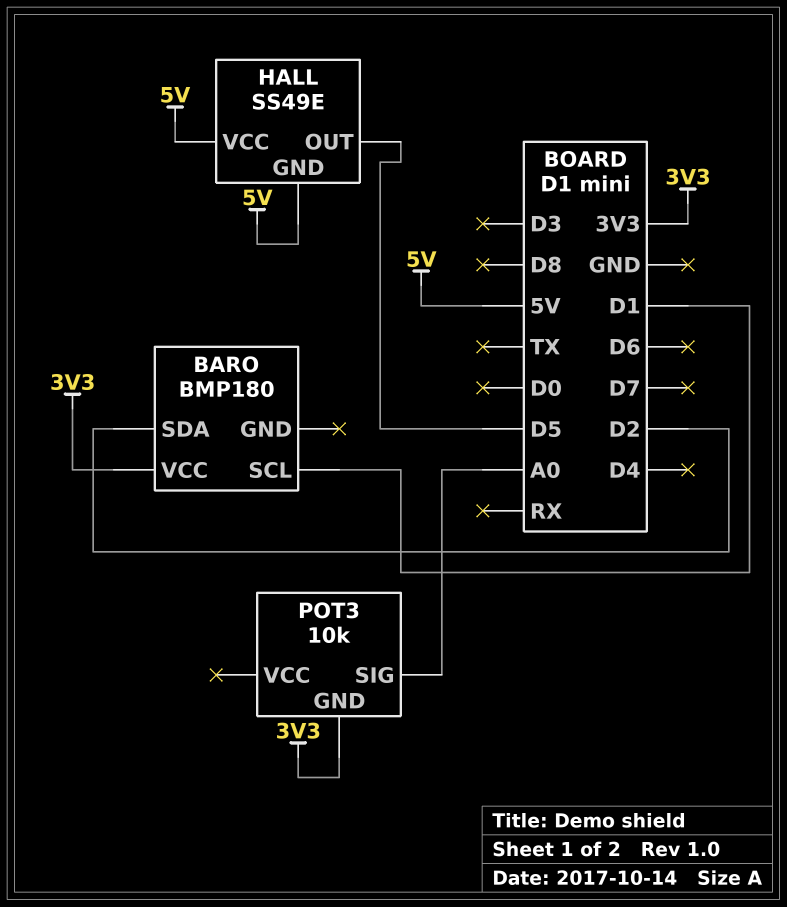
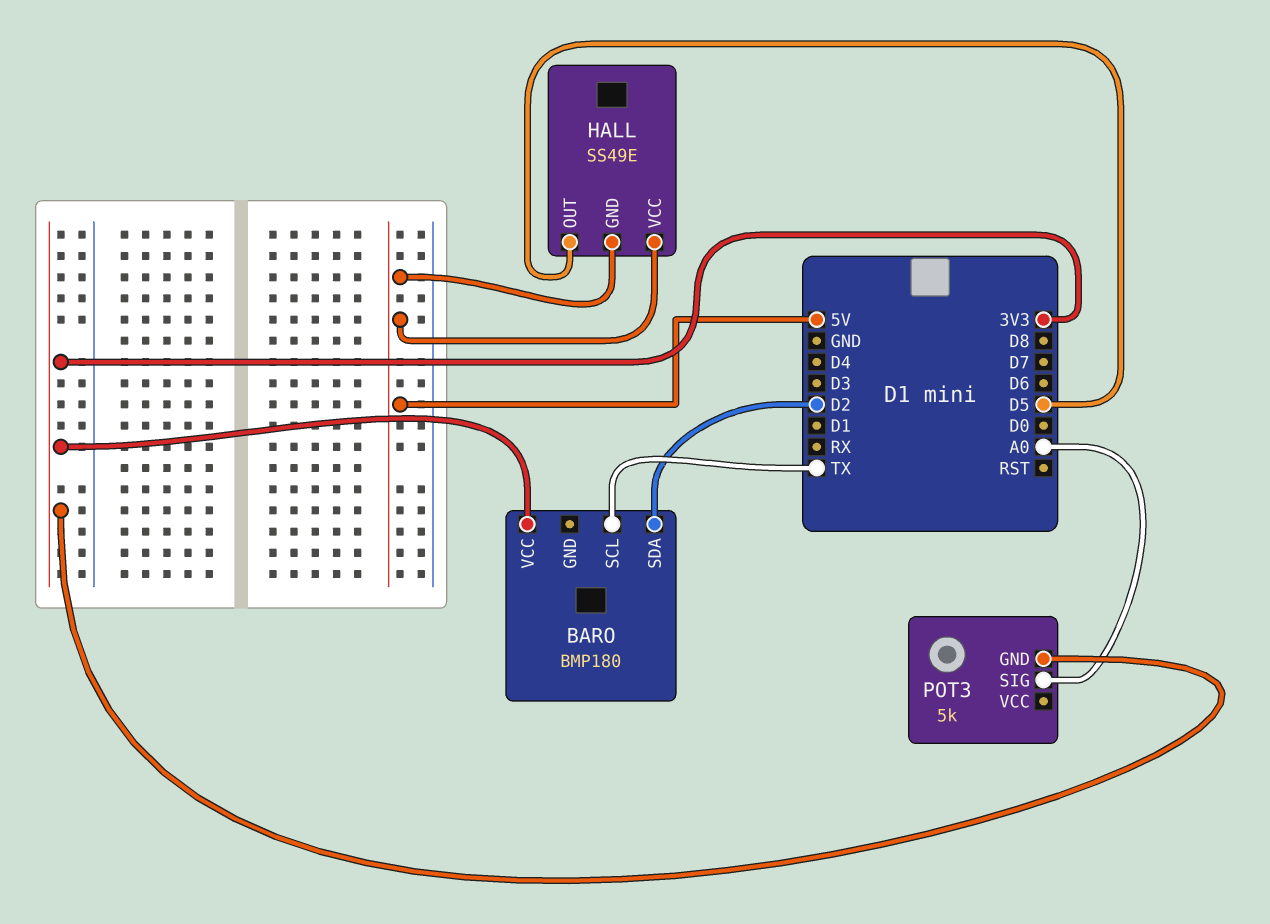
BARO pin SCL: D1 -> TX
POT3: 10k -> 5k

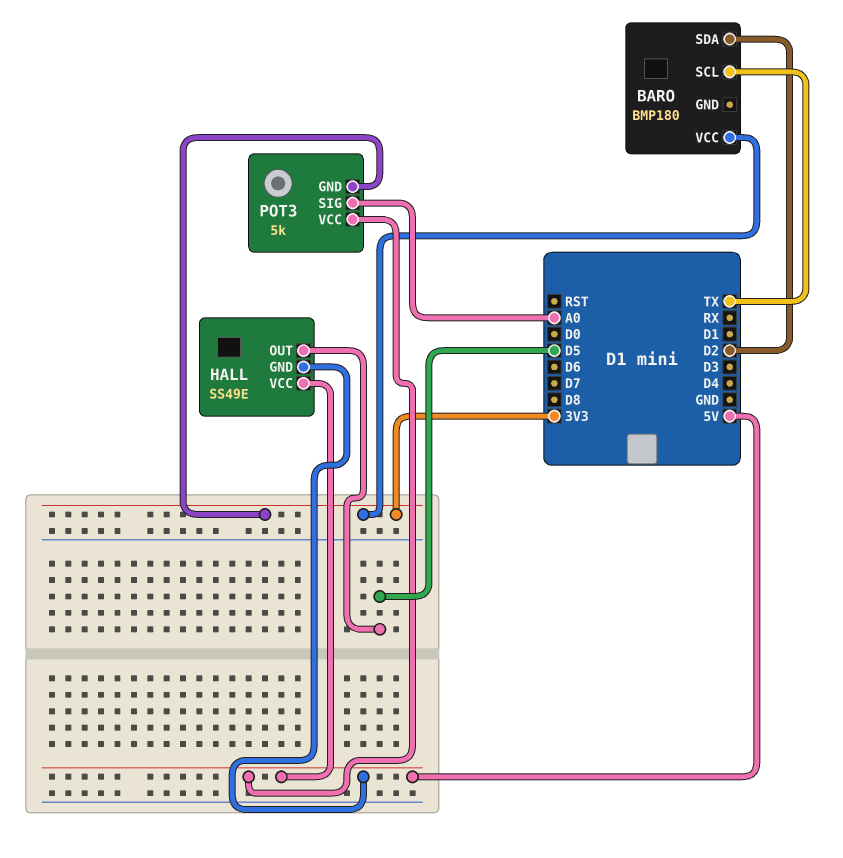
POT3 pin VCC: none -> 5V

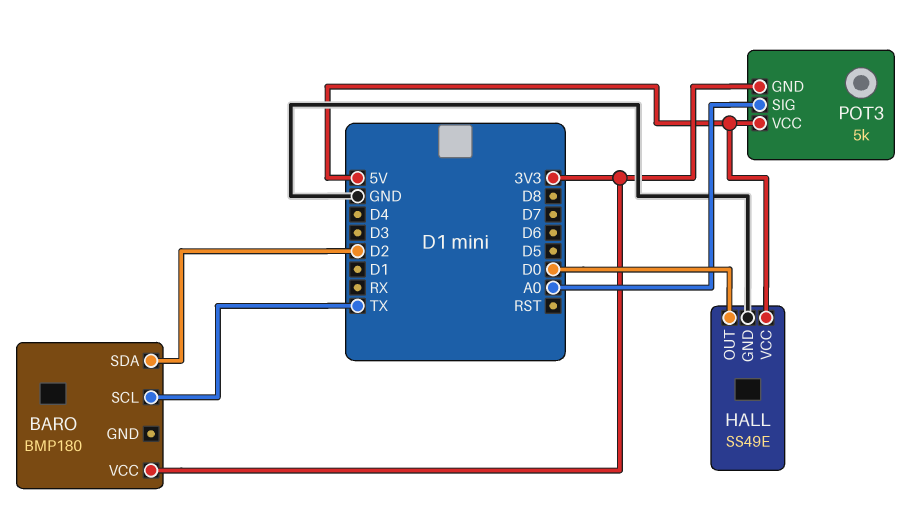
HALL pin GND: 5V -> GND
HALL pin OUT: D5 -> D0

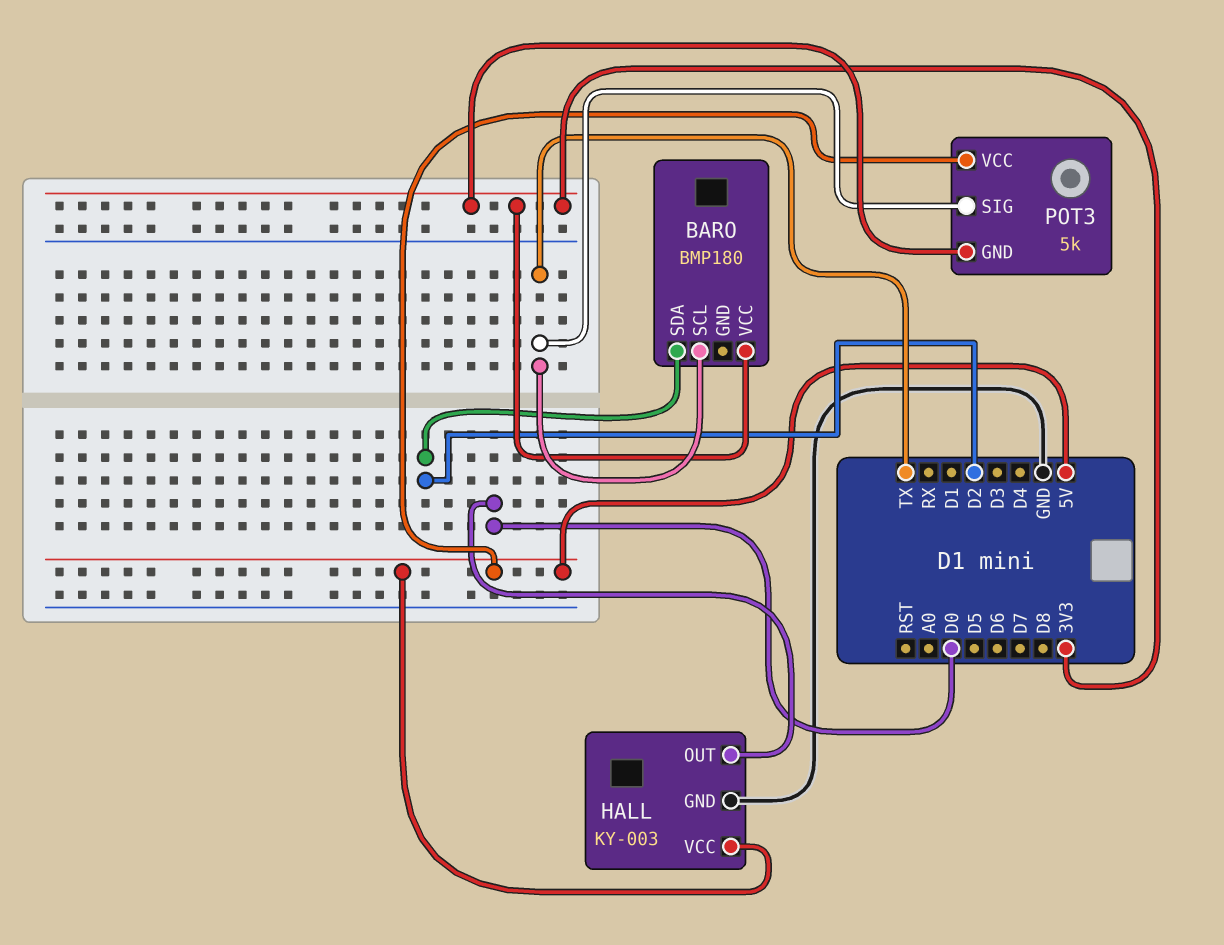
HALL: SS49E -> KY-003
POT3 pin SIG: A0 -> TX

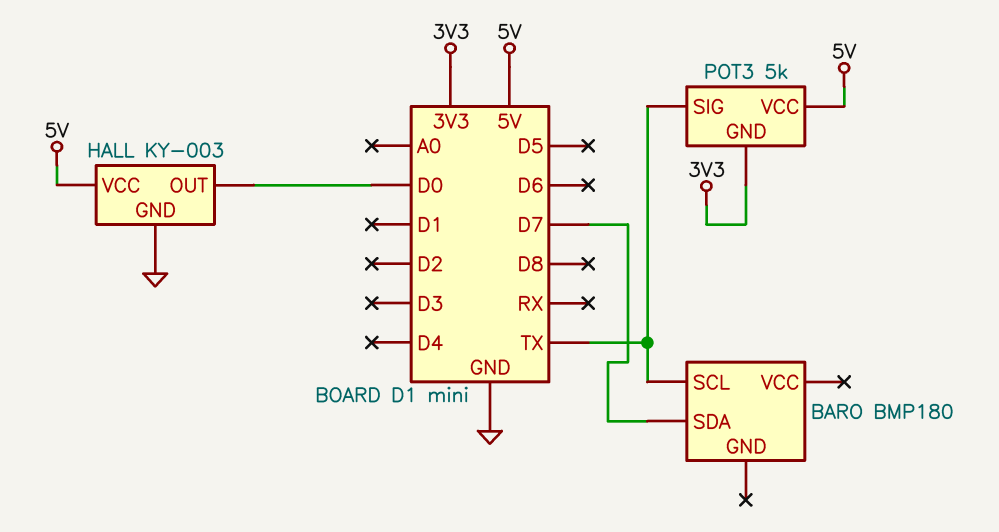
BARO pin SDA: D2 -> D7
BARO pin VCC: 3V3 -> none

